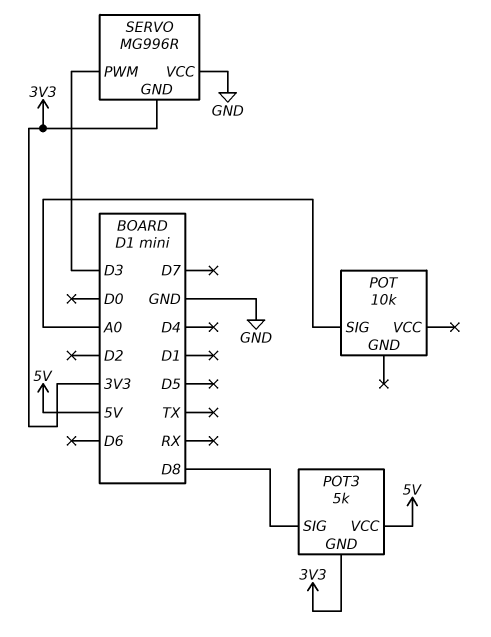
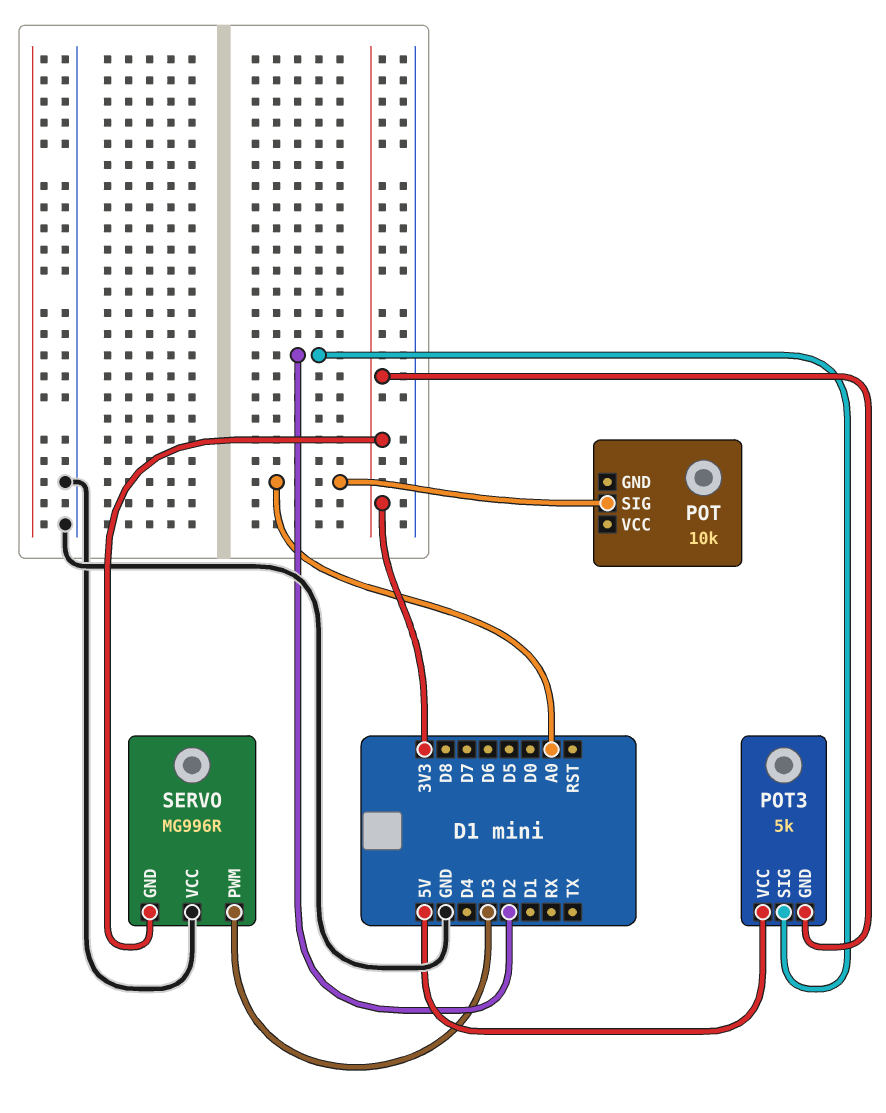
POT3 pin SIG: D8 -> D2

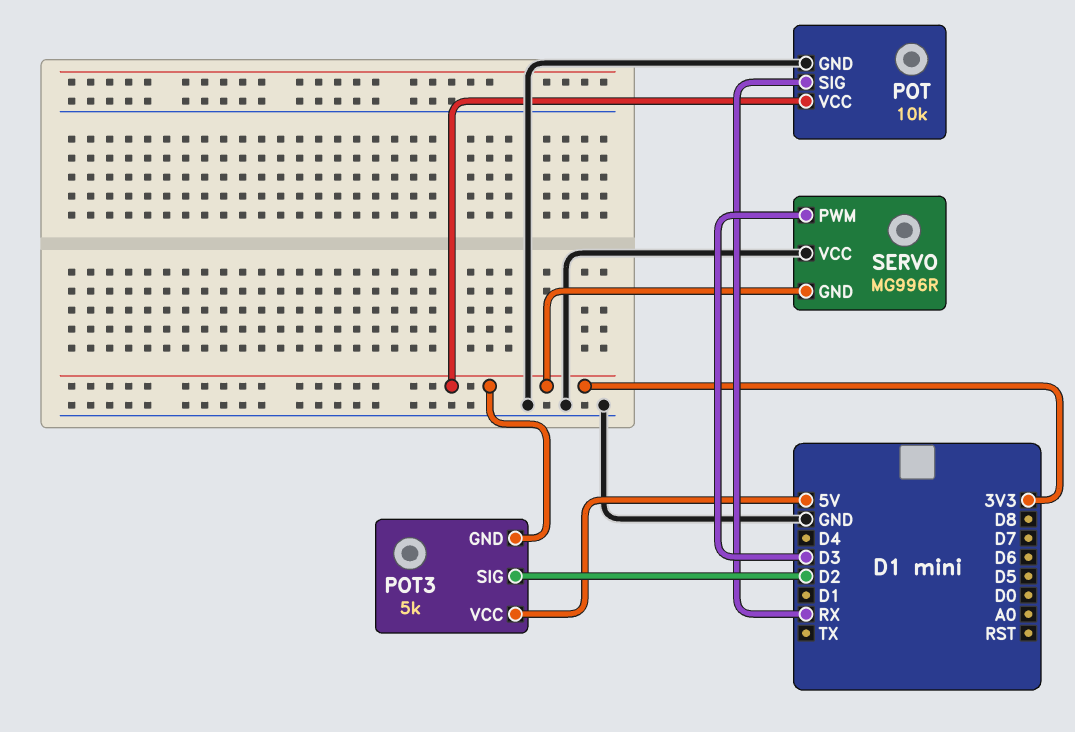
POT pin GND: none -> GND
POT pin SIG: A0 -> RX
POT pin VCC: none -> 3V3

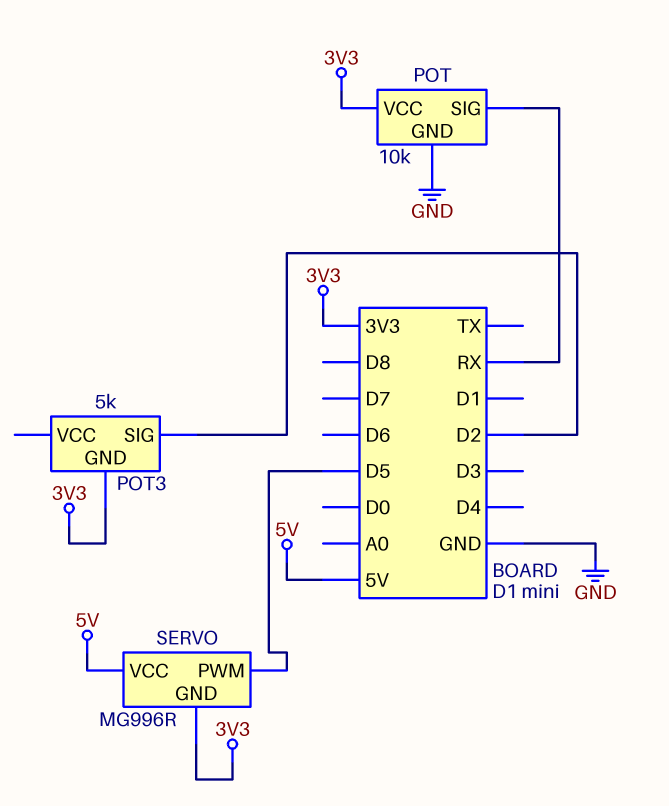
POT3 pin VCC: 5V -> none
SERVO pin PWM: D3 -> D5
SERVO pin VCC: GND -> 5V

